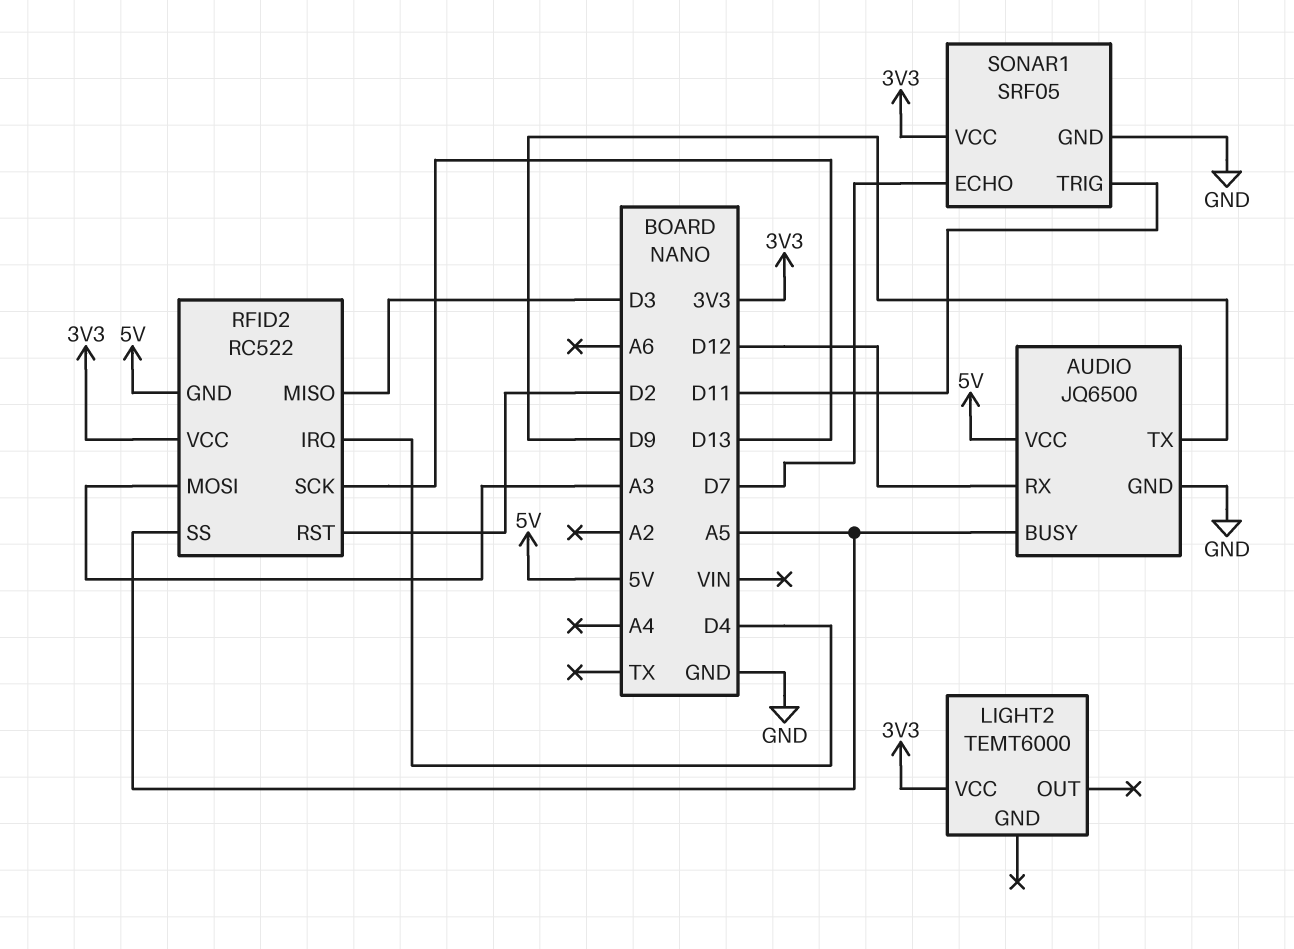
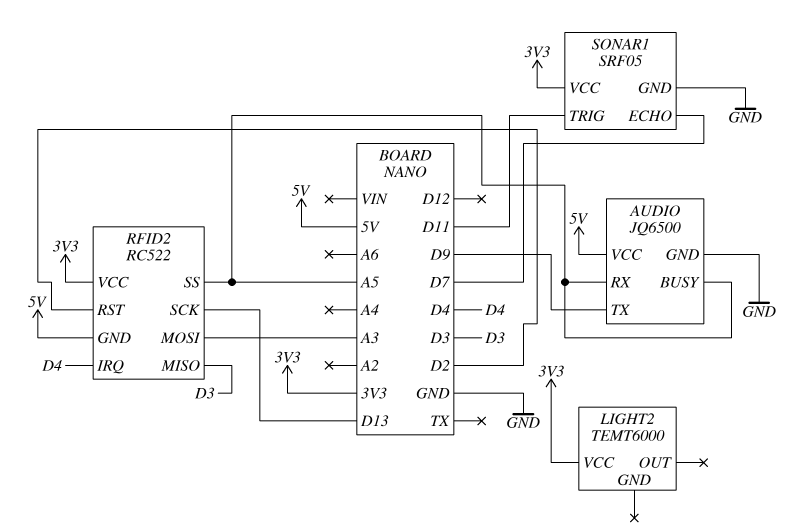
AUDIO pin RX: D12 -> A5

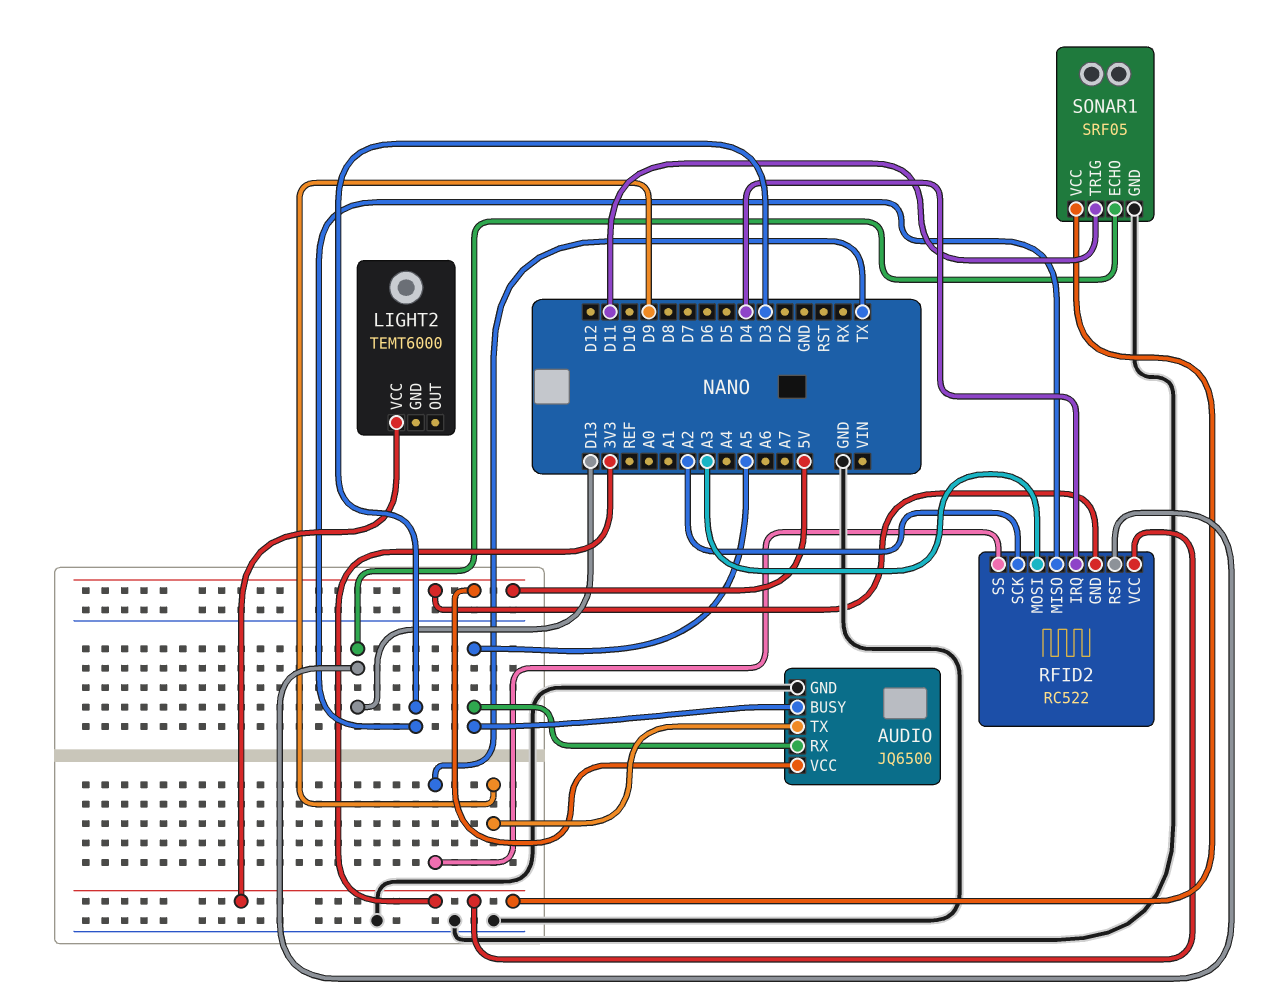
RFID2 pin RST: D2 -> D13
RFID2 pin SCK: D13 -> A2
RFID2 pin SS: A5 -> TX
SONAR1 pin ECHO: D7 -> D13

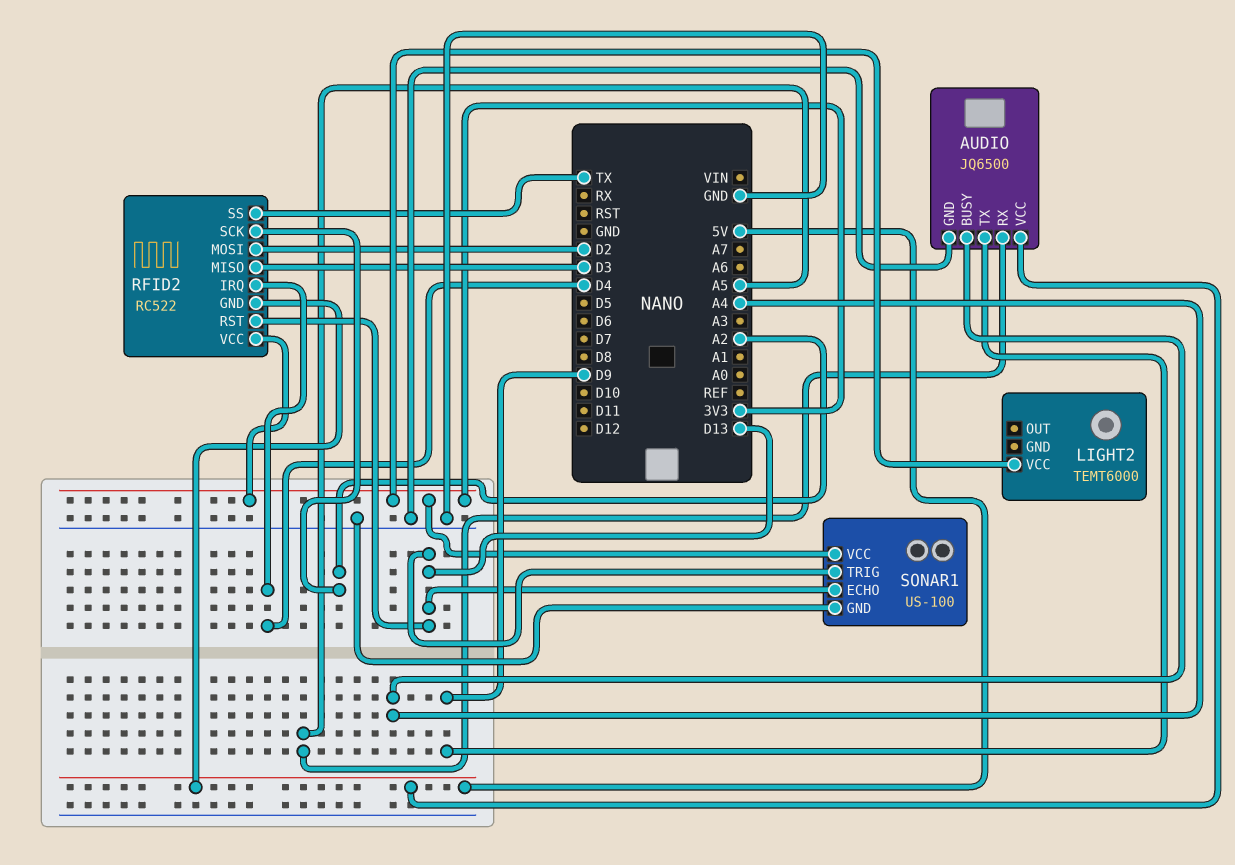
AUDIO pin BUSY: A5 -> A4
RFID2 pin MOSI: A3 -> D2
SONAR1: SRF05 -> US-100
SONAR1 pin TRIG: D11 -> D13

